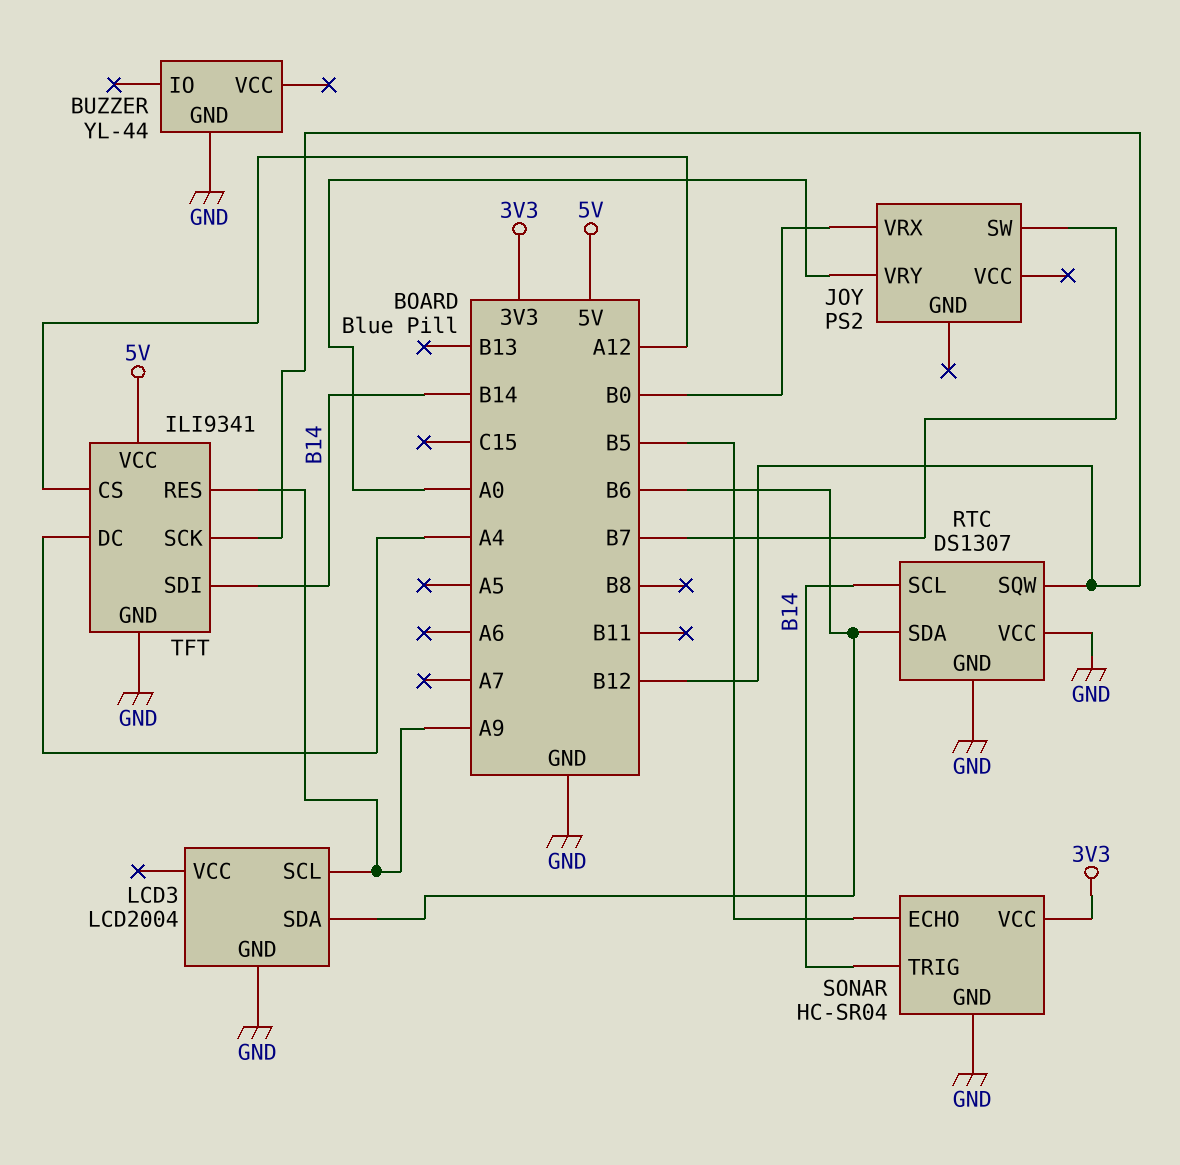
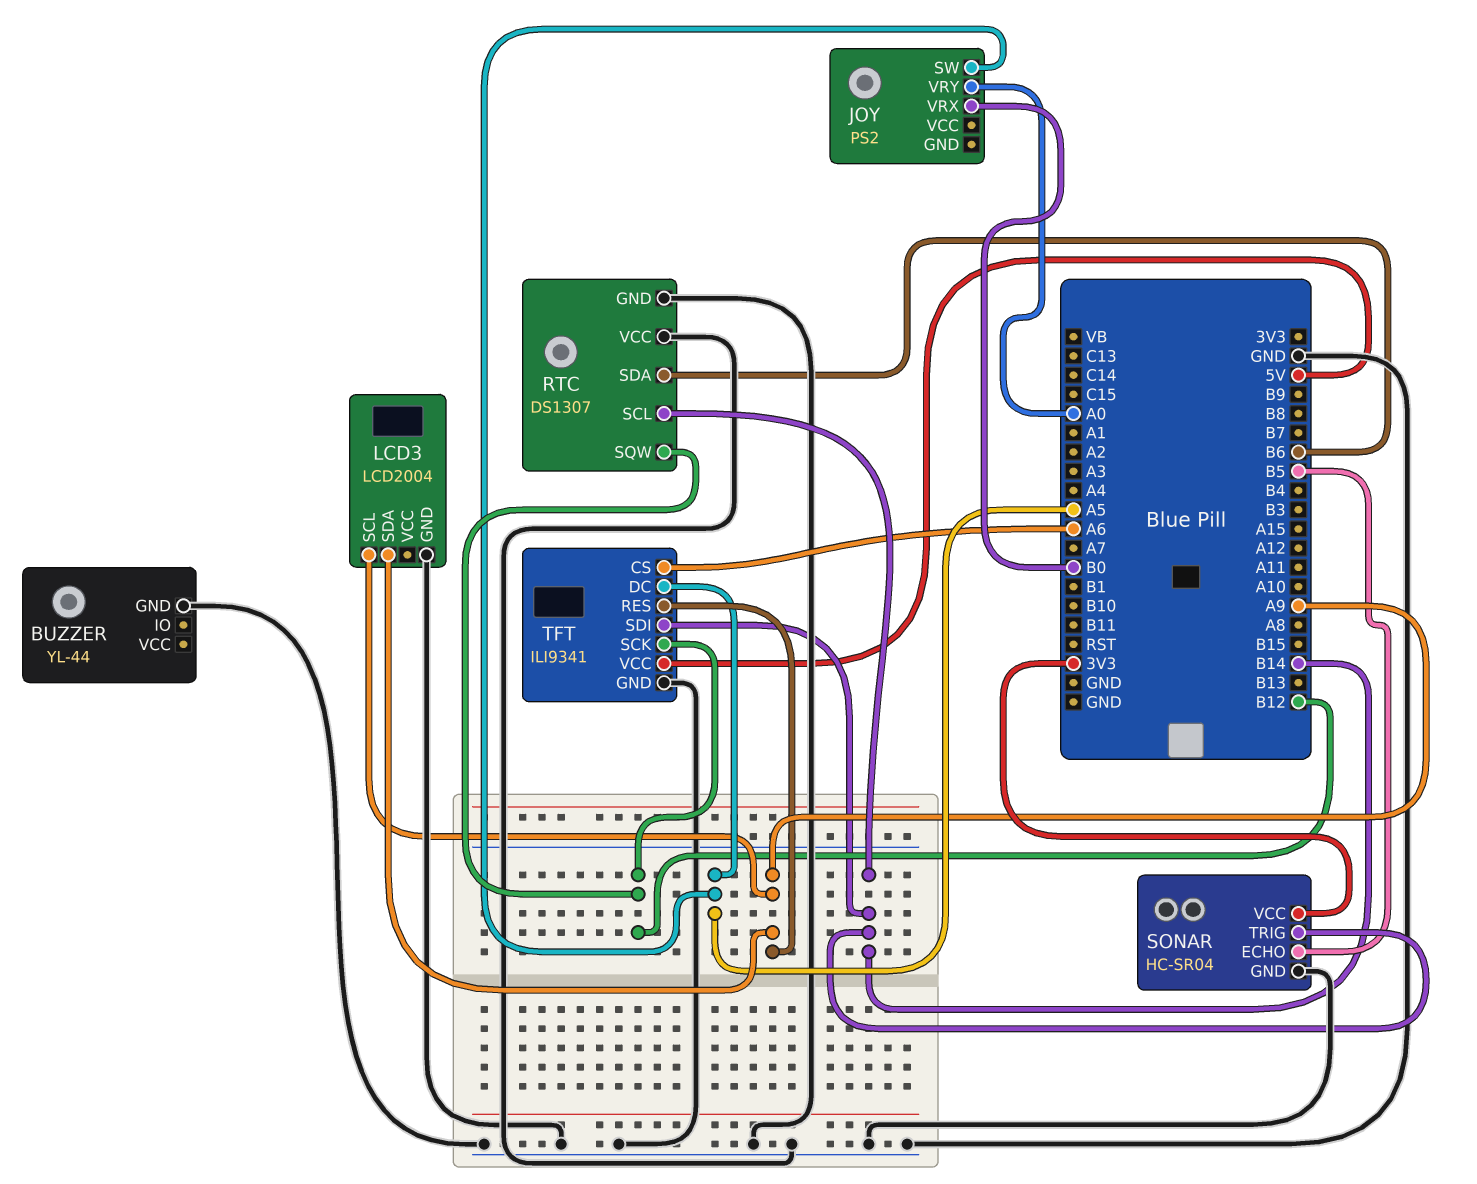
JOY pin SW: B7 -> A5
LCD3 pin SDA: B6 -> A9
TFT pin CS: A12 -> A6
TFT pin DC: A4 -> A5

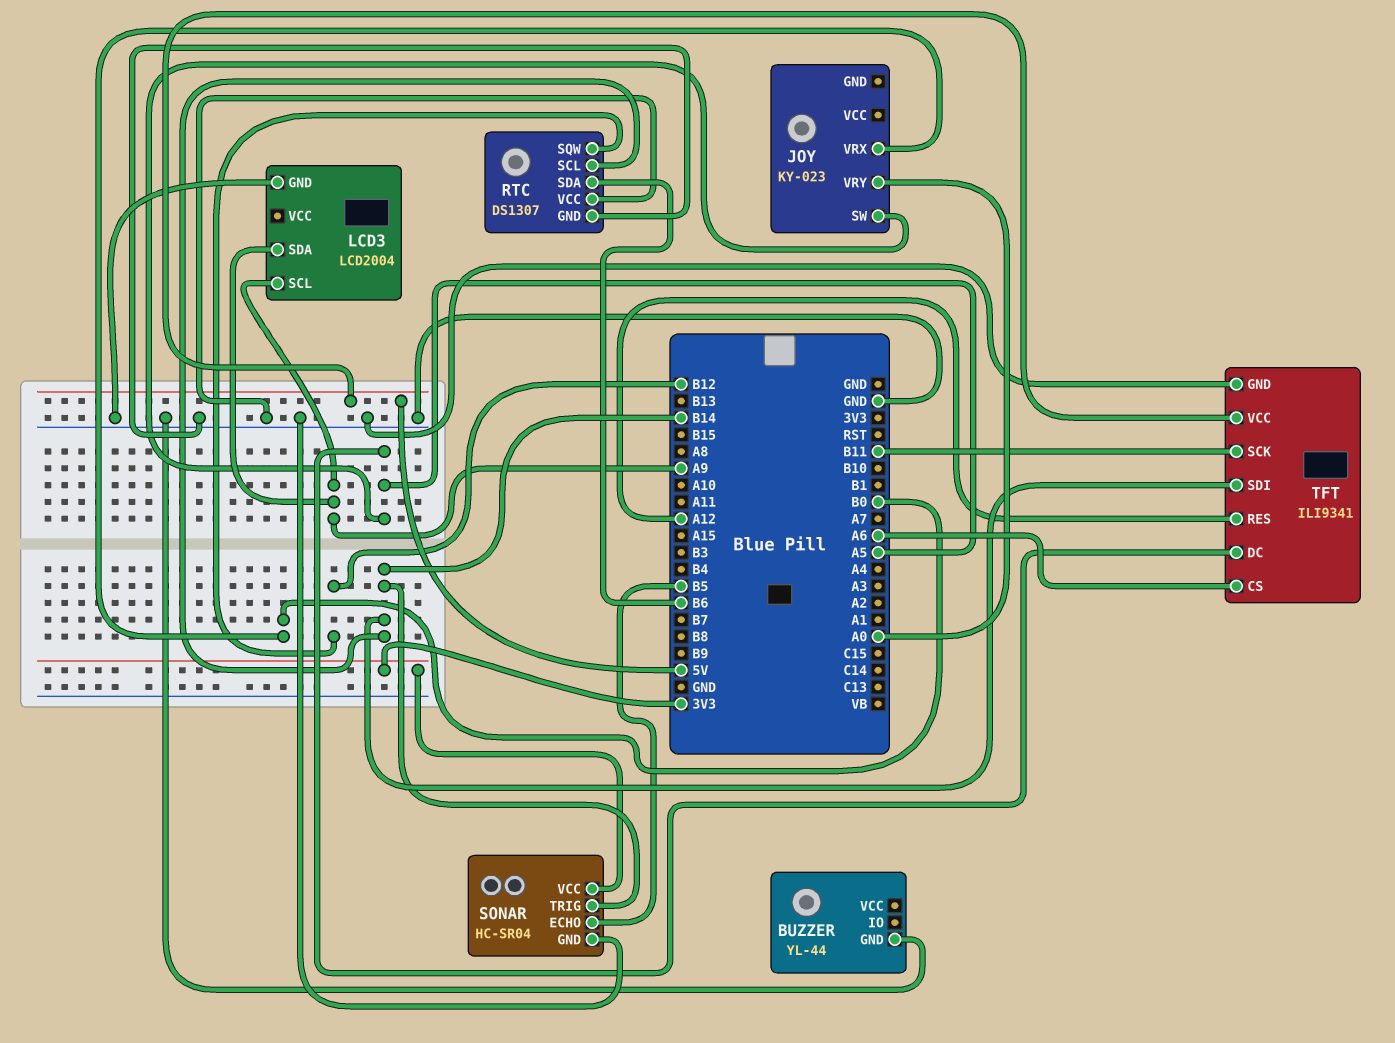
JOY: PS2 -> KY-023
TFT pin RES: A9 -> A12
TFT pin SCK: B12 -> B11

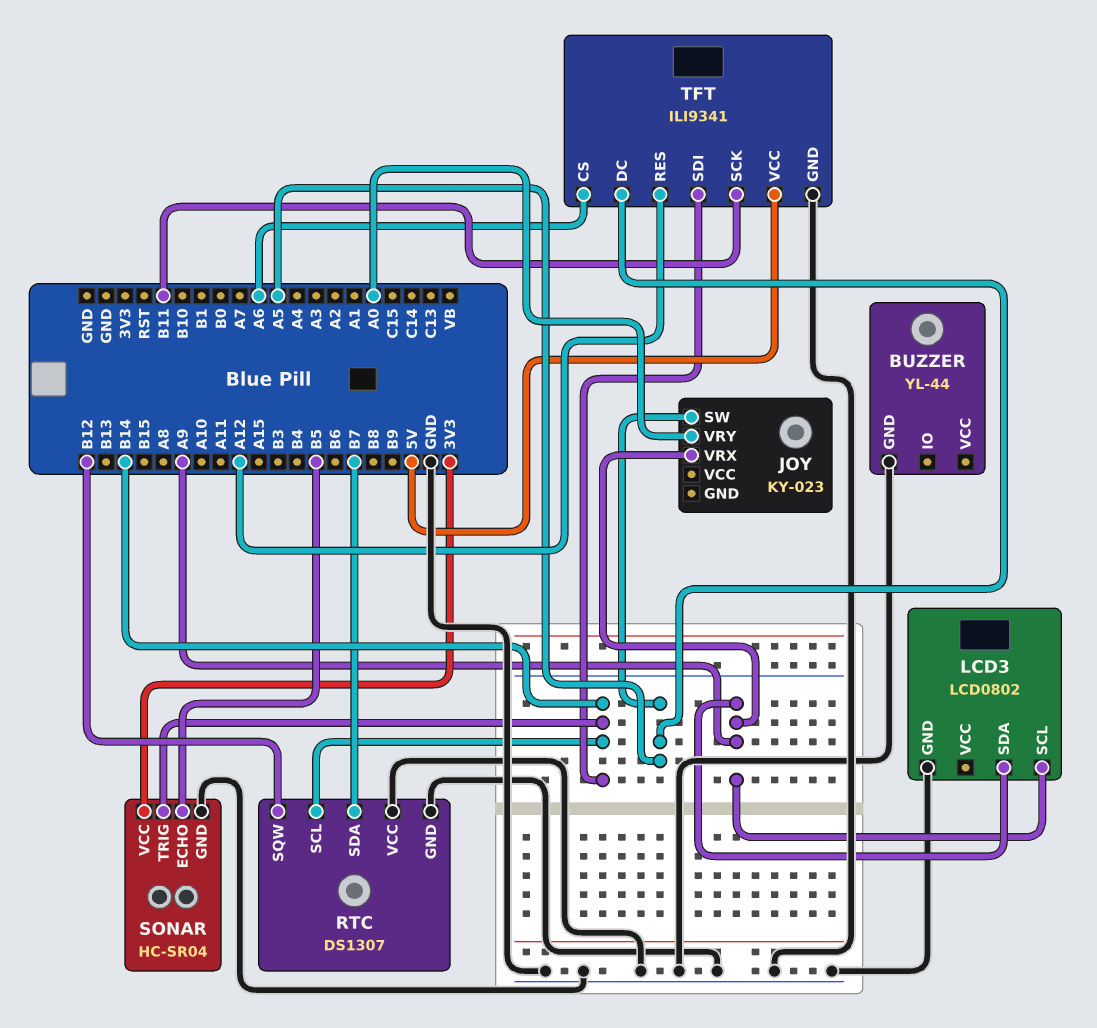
JOY pin VRX: B0 -> A9
LCD3: LCD2004 -> LCD0802
RTC pin SDA: B6 -> B7

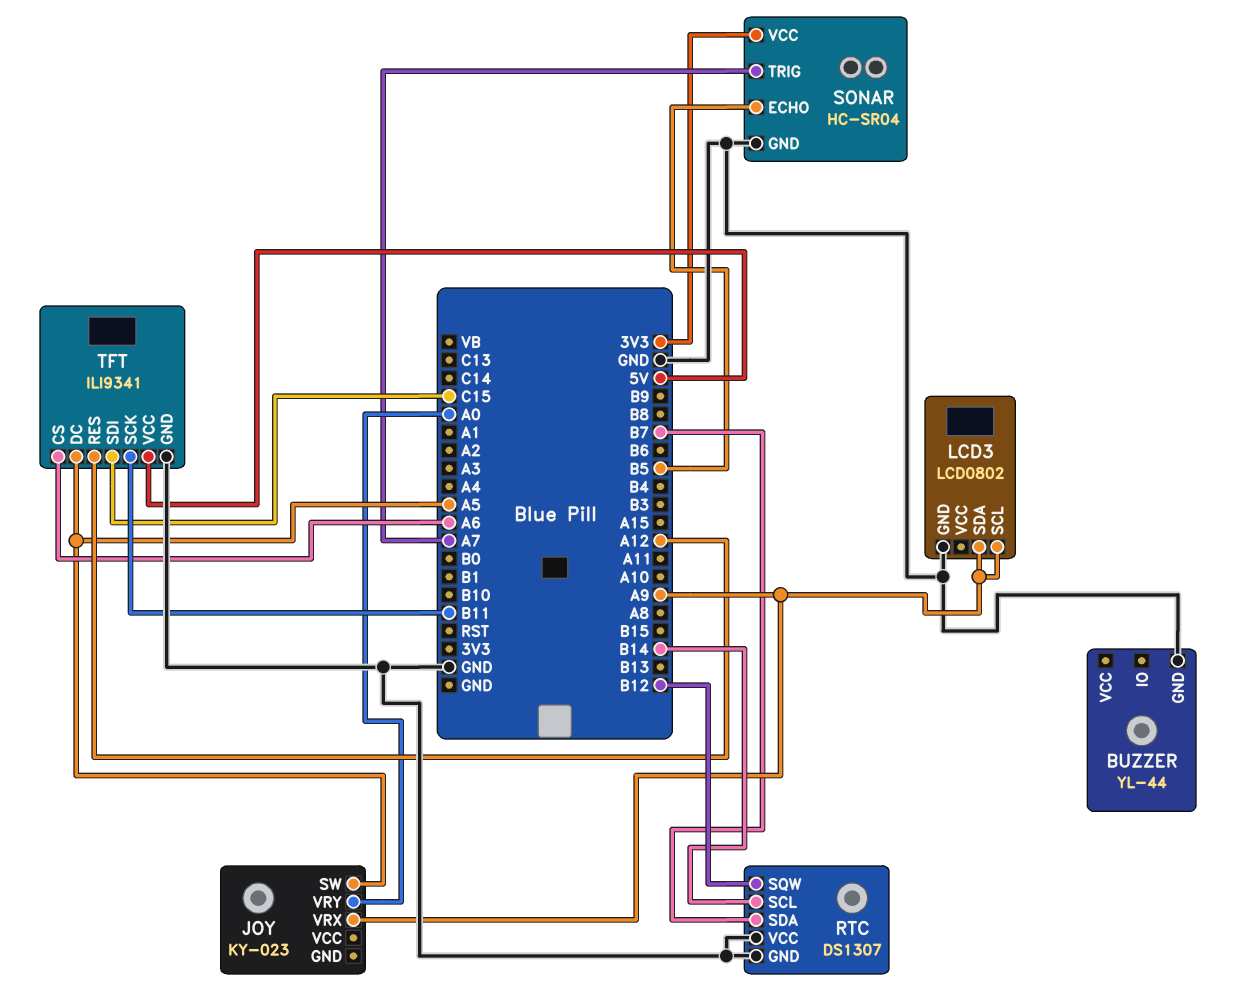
SONAR pin TRIG: B14 -> A7
TFT pin SDI: B14 -> C15

